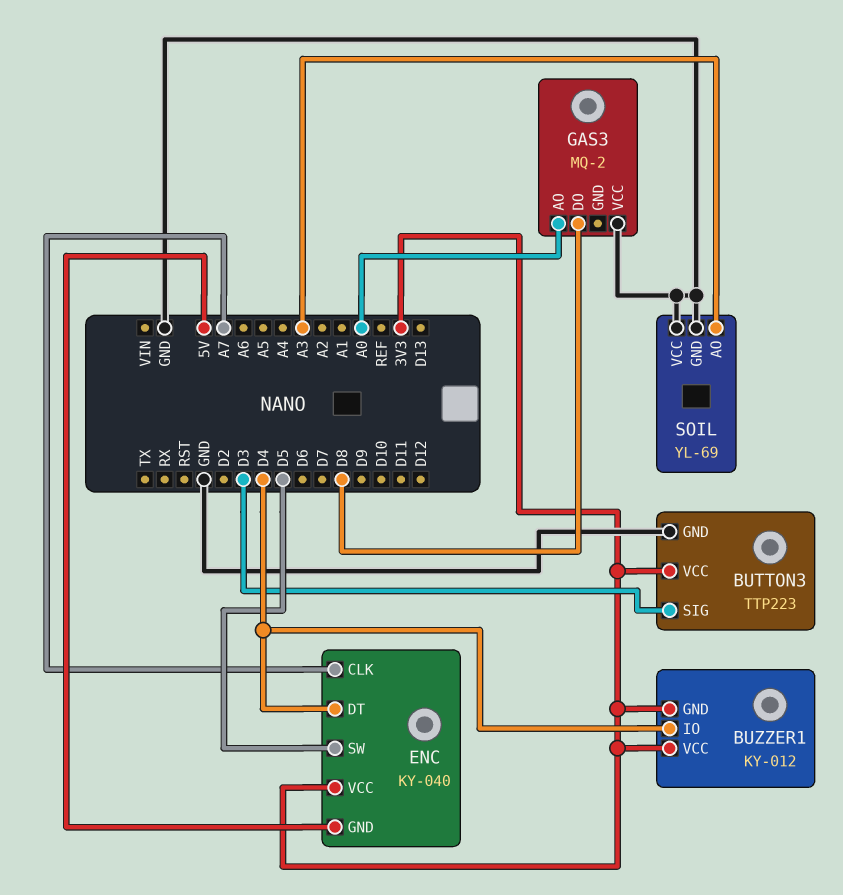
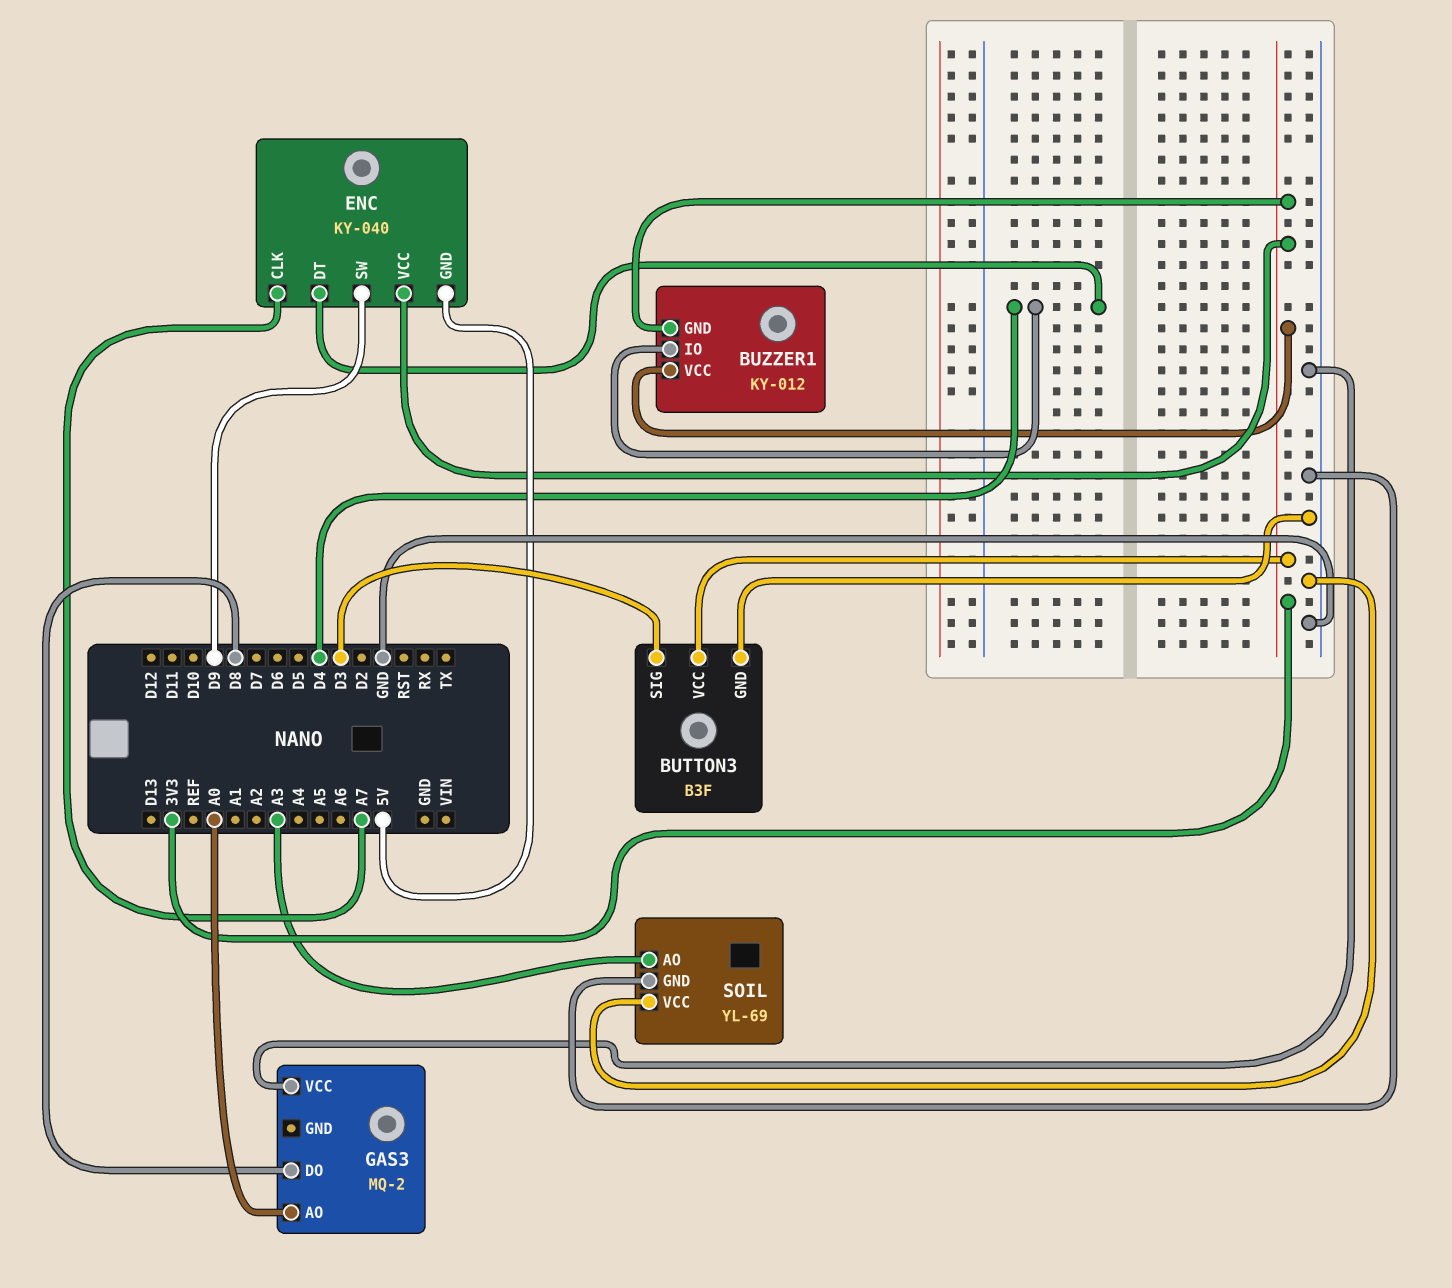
BUTTON3: TTP223 -> B3F
ENC pin SW: D5 -> D9

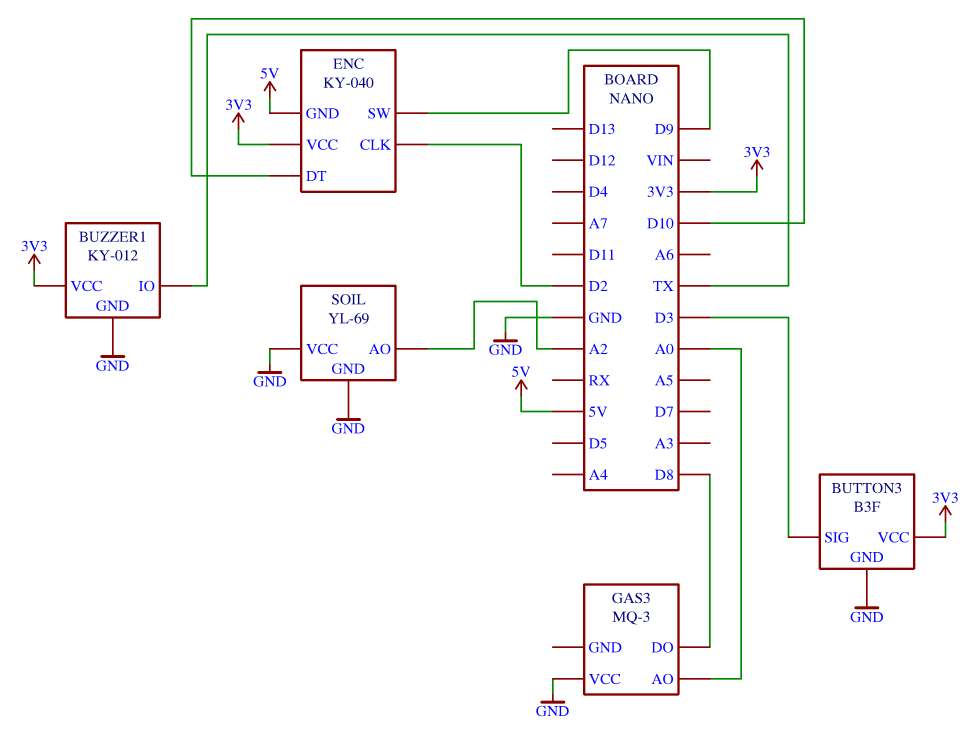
BUZZER1 pin GND: 3V3 -> GND
BUZZER1 pin IO: D4 -> TX
ENC pin CLK: A7 -> D2
ENC pin DT: D4 -> D10
GAS3: MQ-2 -> MQ-3
SOIL pin AO: A3 -> A2

